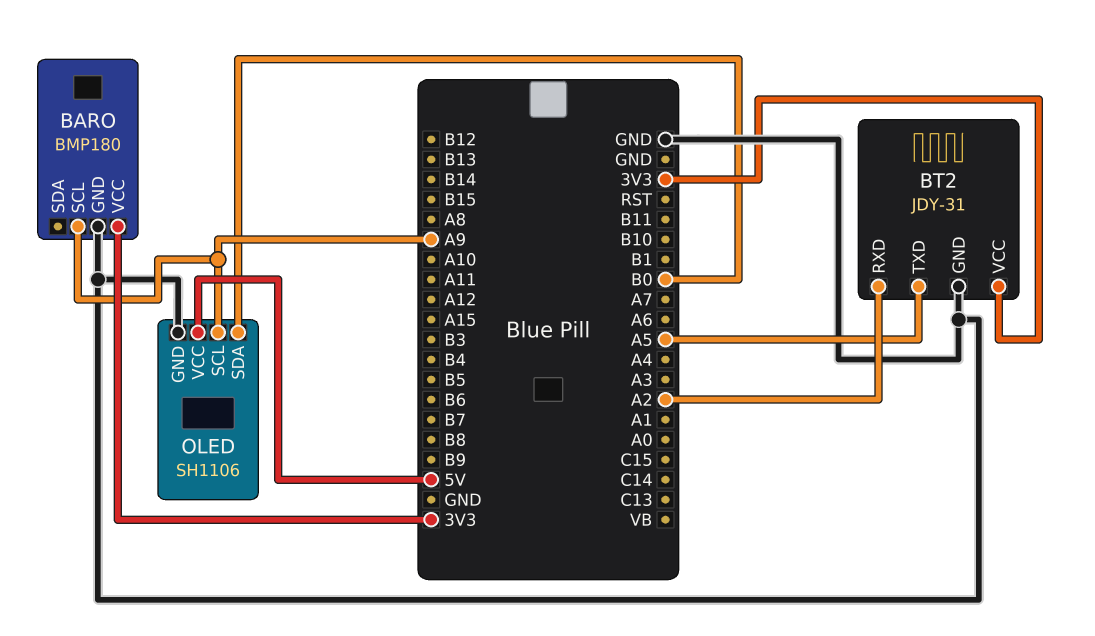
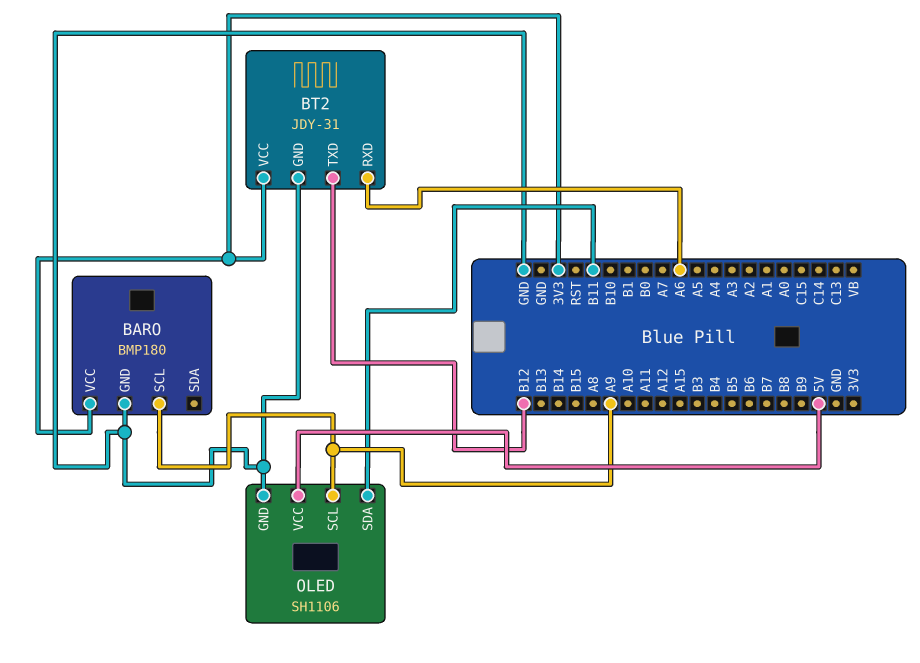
BT2 pin RXD: A2 -> A6
BT2 pin TXD: A5 -> B12
OLED pin SDA: B0 -> B11

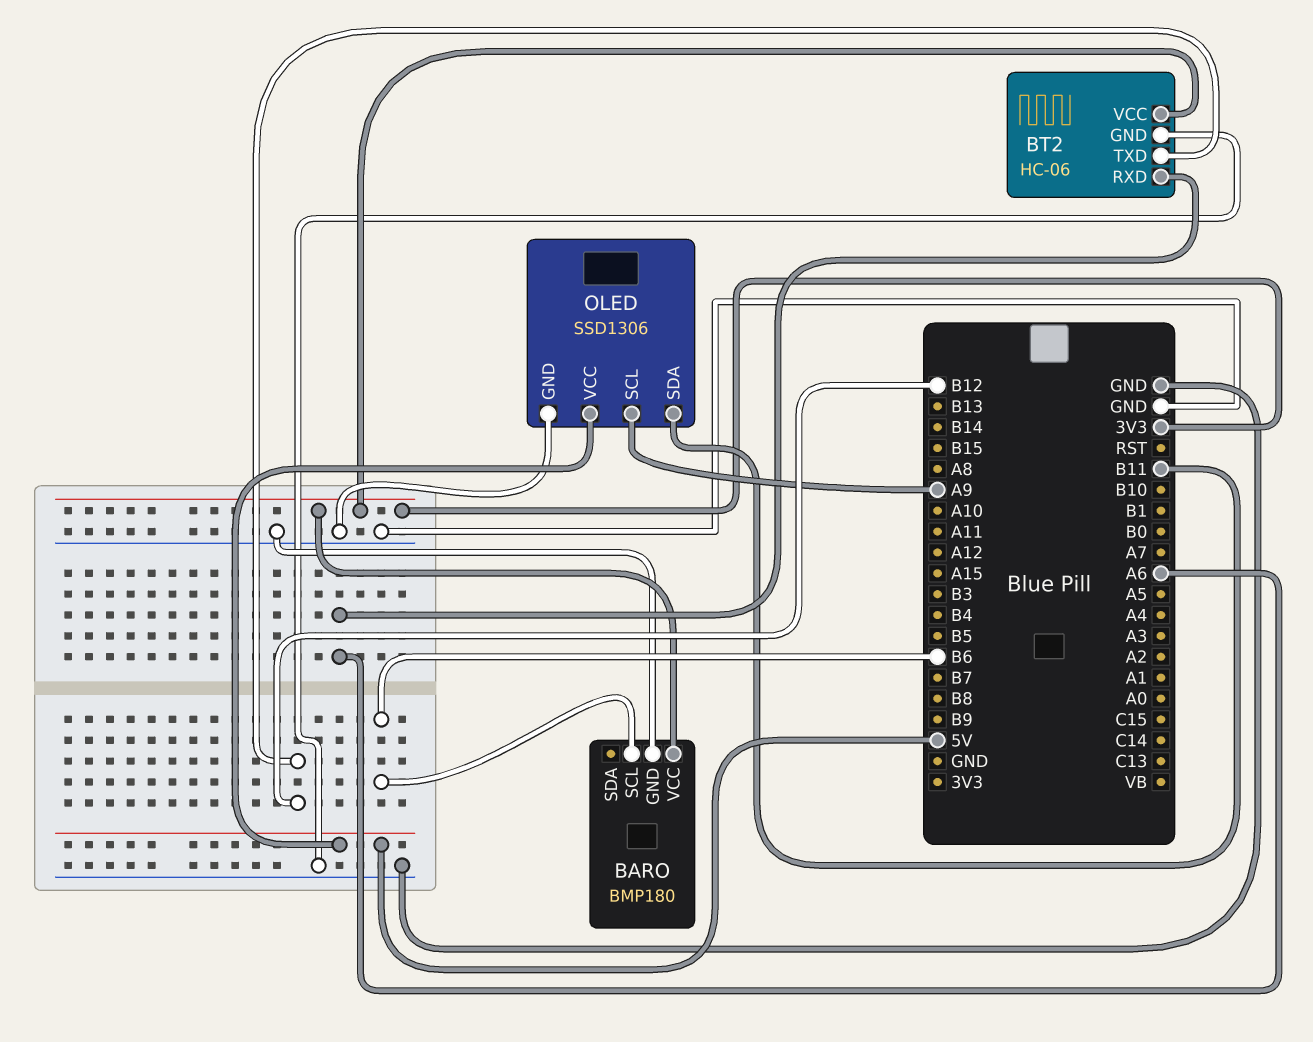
BARO pin SCL: A9 -> B6
BT2: JDY-31 -> HC-06
OLED: SH1106 -> SSD1306

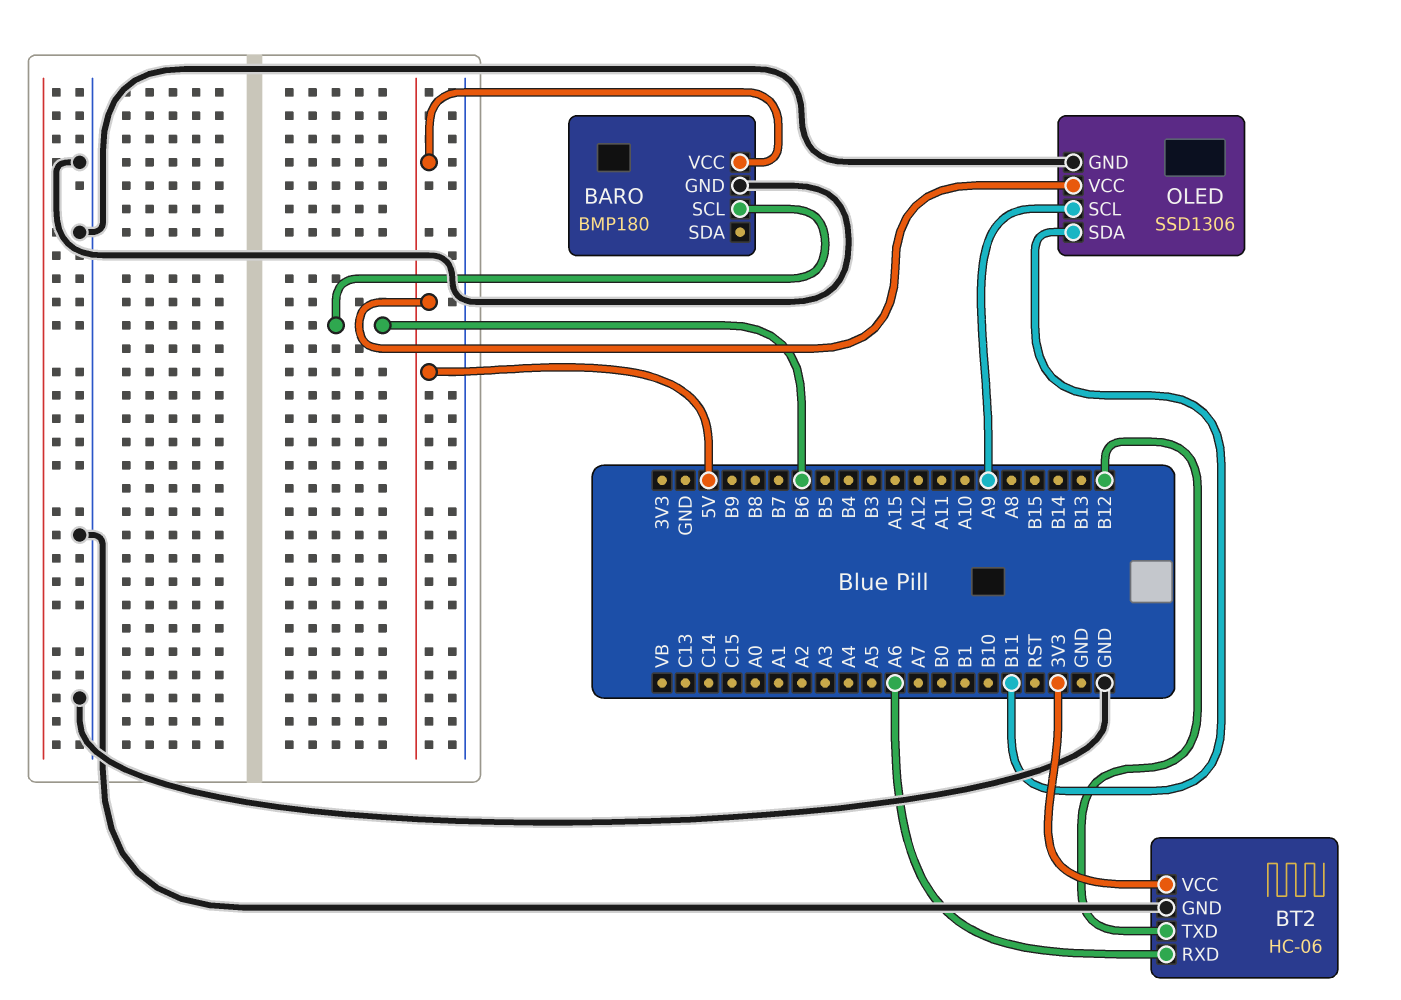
BARO pin VCC: 3V3 -> 5V

